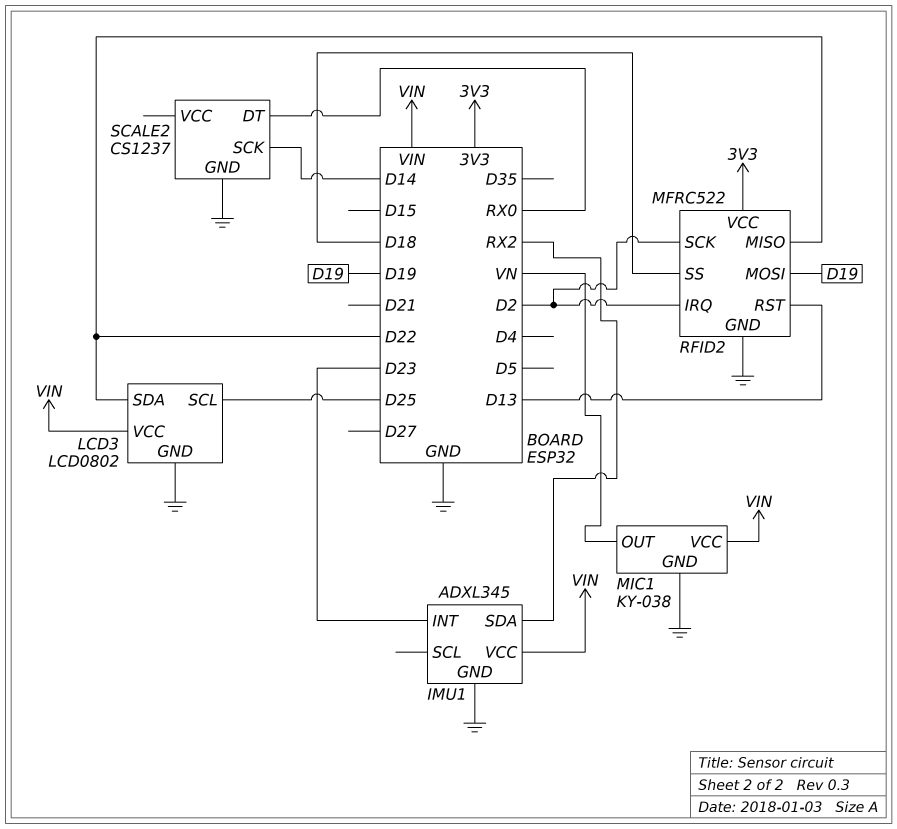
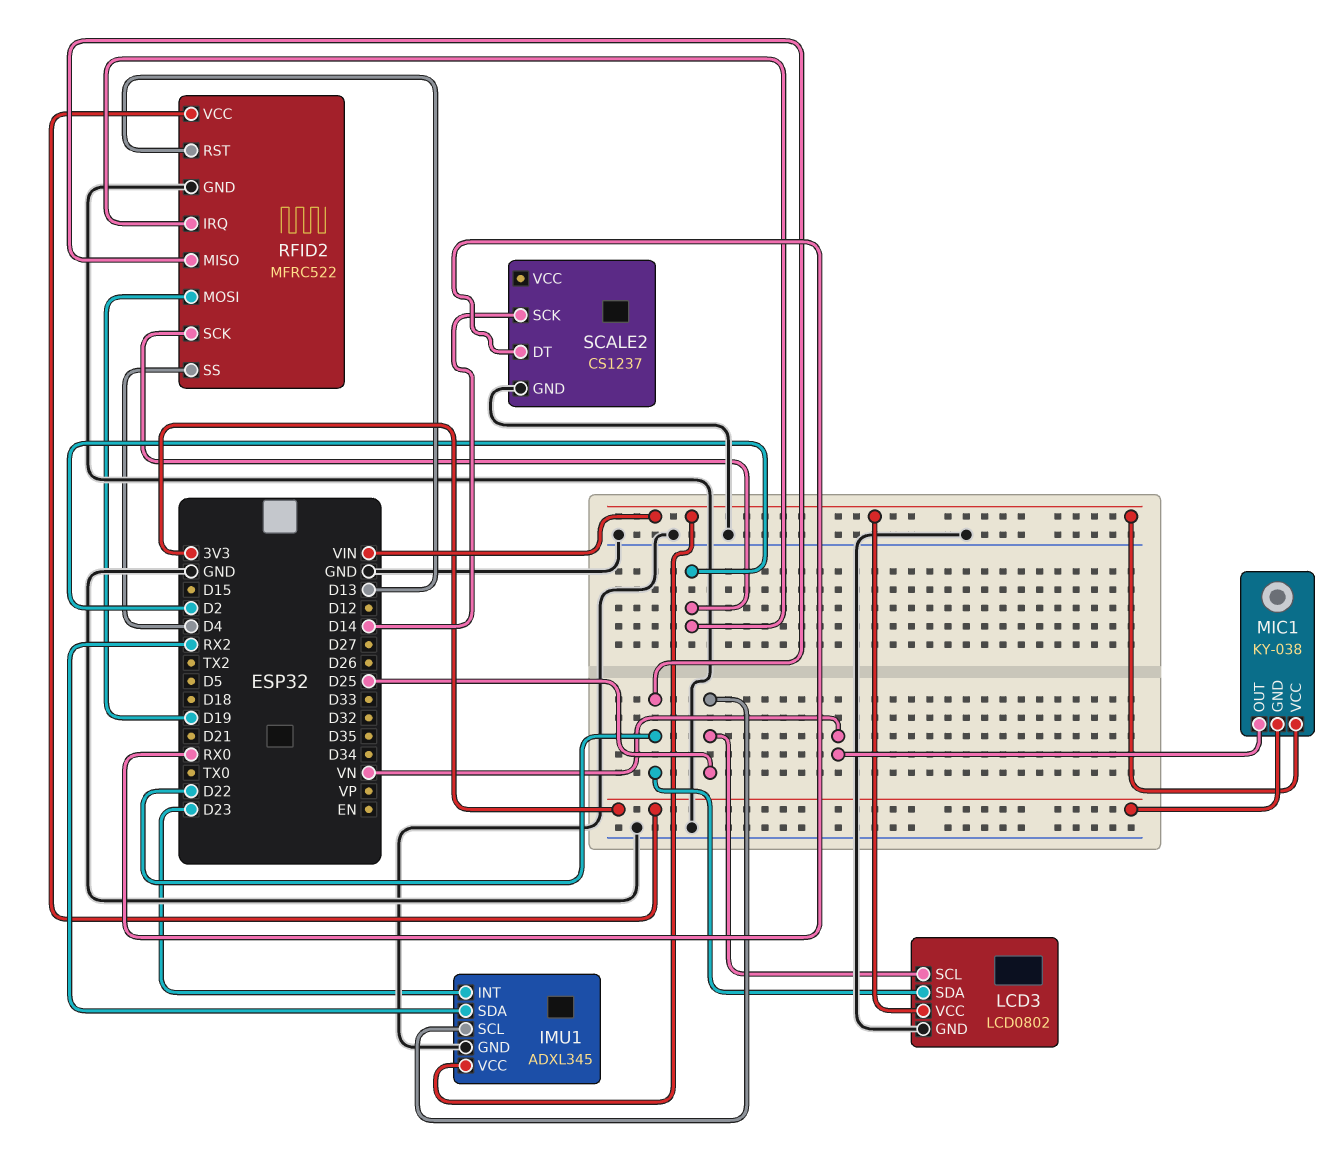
IMU1 pin SCL: none -> D25
MIC1 pin GND: GND -> 3V3
RFID2 pin SS: D18 -> D4

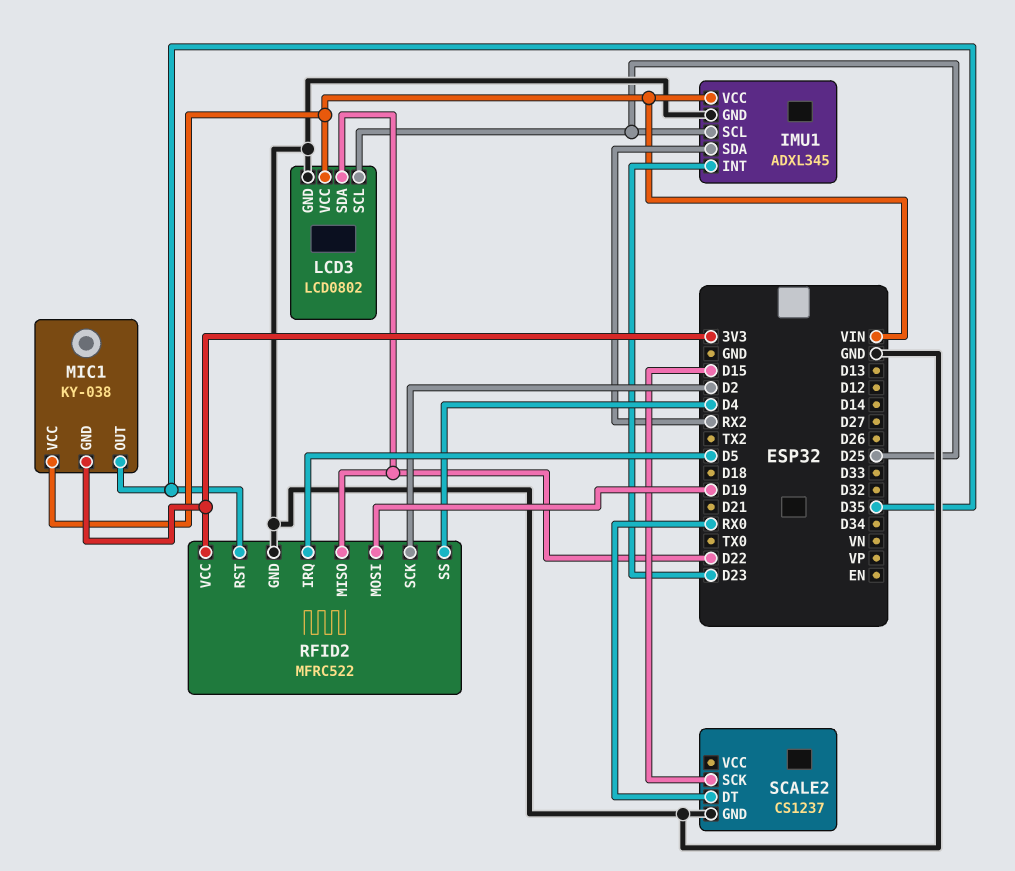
MIC1 pin OUT: VN -> D35
RFID2 pin IRQ: D2 -> D5
RFID2 pin RST: D13 -> D35
SCALE2 pin SCK: D14 -> D15

